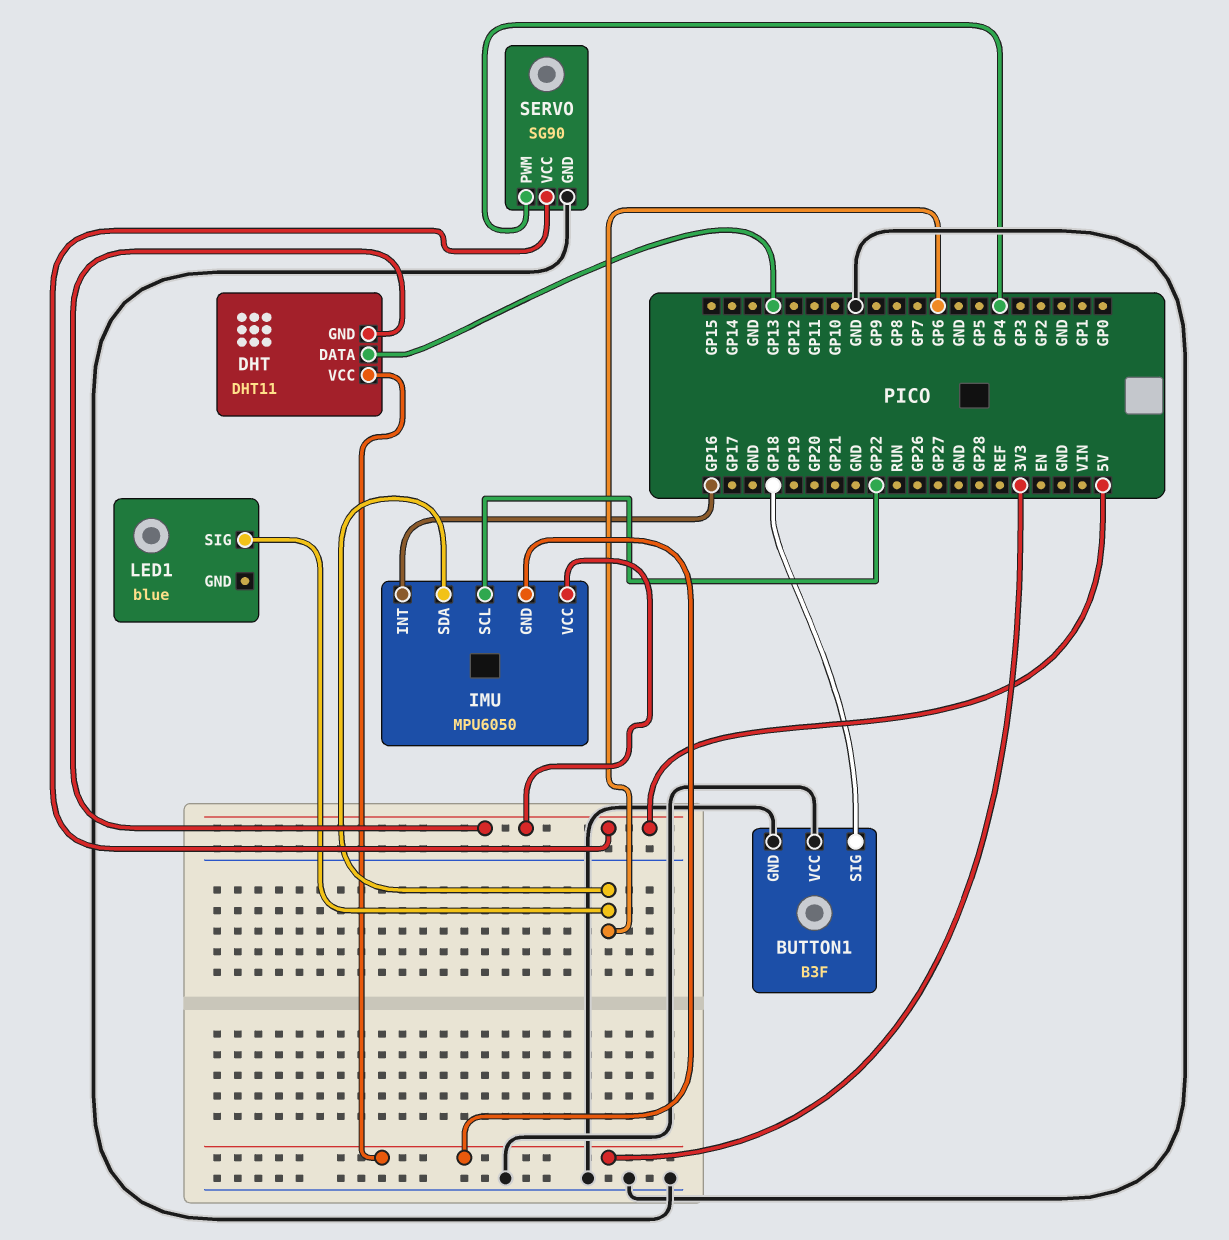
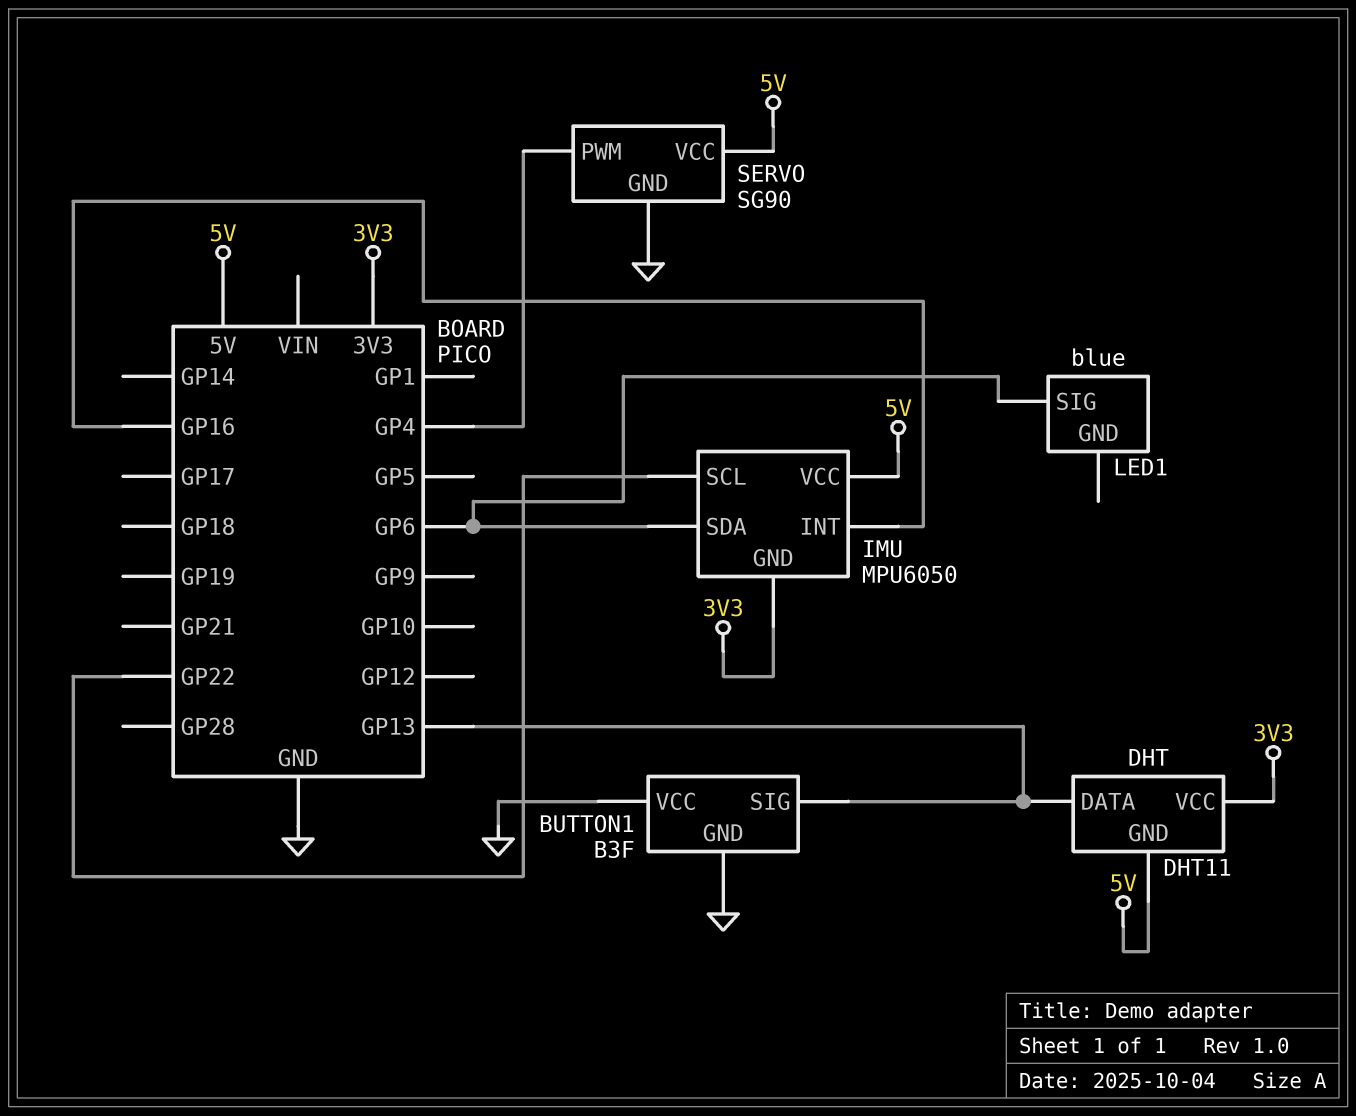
BUTTON1 pin SIG: GP18 -> GP13

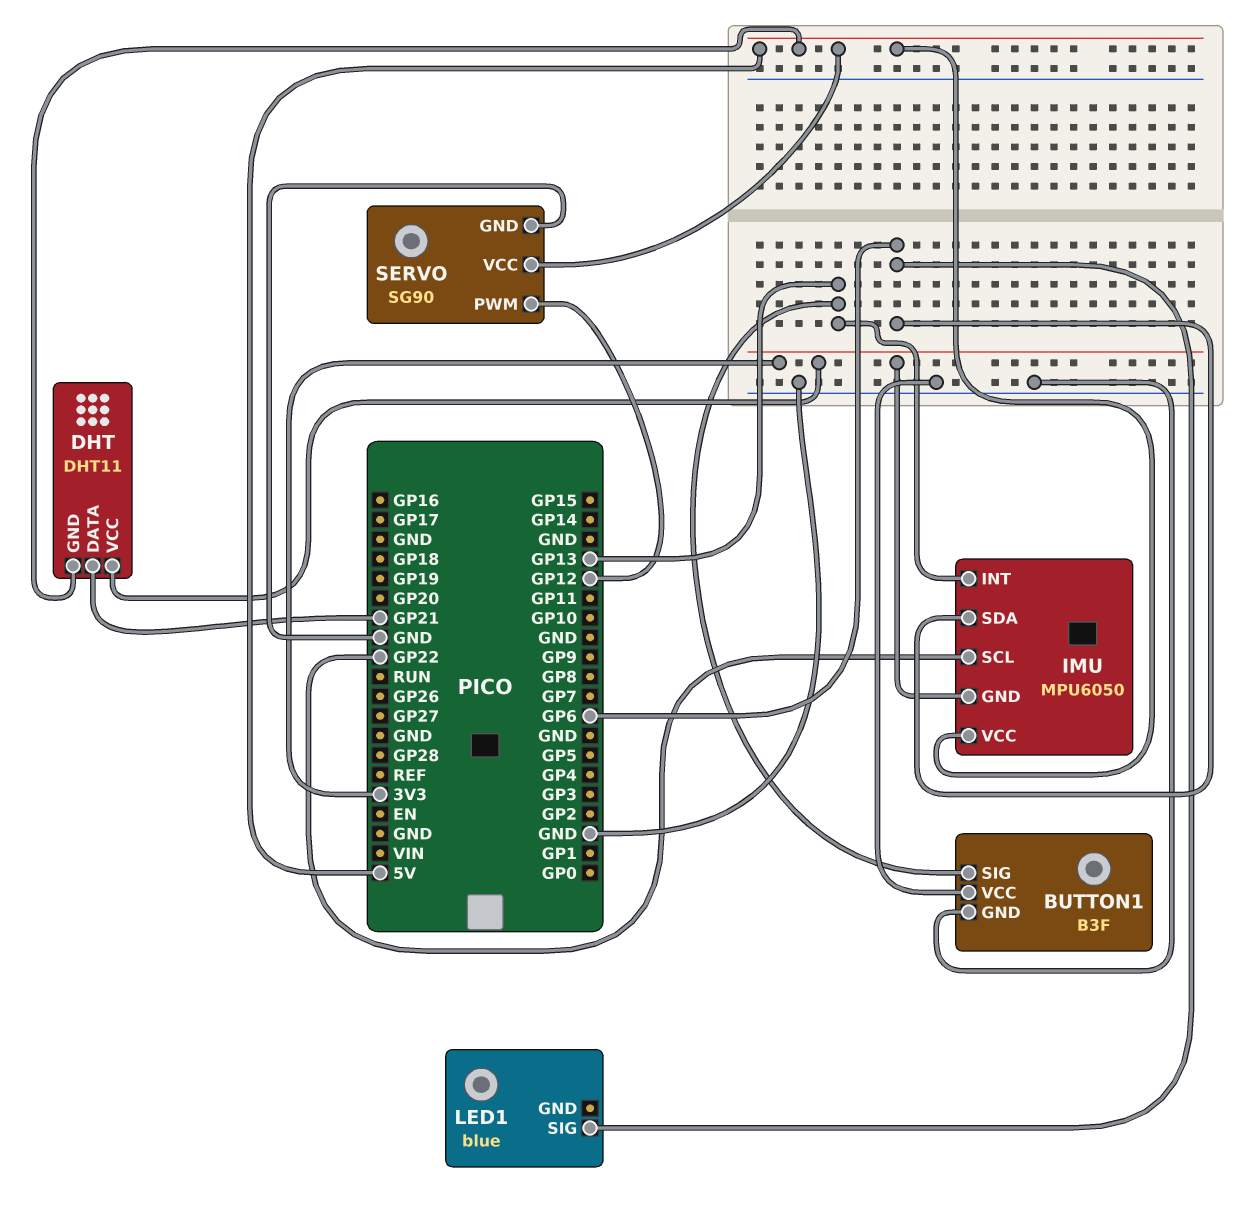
DHT pin DATA: GP13 -> GP21
IMU pin INT: GP16 -> GP13
SERVO pin PWM: GP4 -> GP12

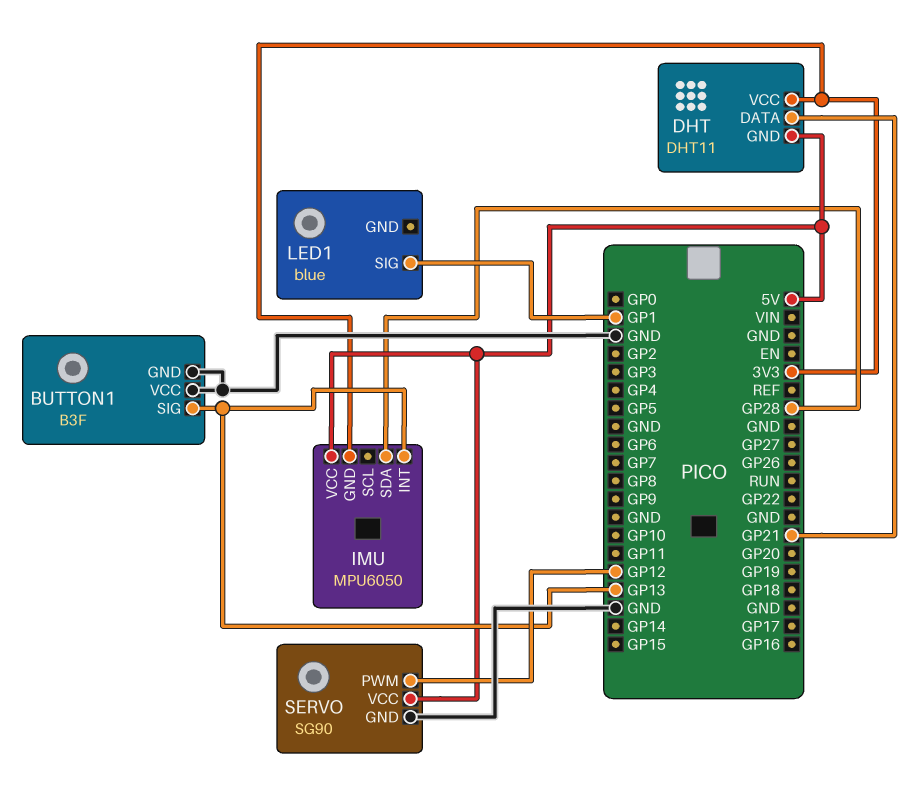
IMU pin SCL: GP22 -> none
IMU pin SDA: GP6 -> GP28
LED1 pin SIG: GP6 -> GP1

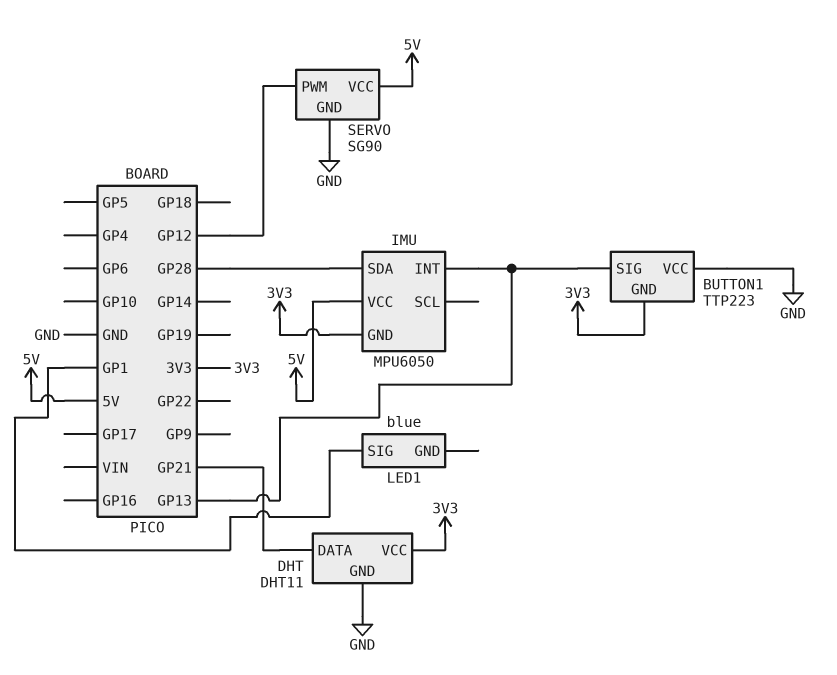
BUTTON1: B3F -> TTP223
BUTTON1 pin GND: GND -> 3V3
DHT pin GND: 5V -> GND

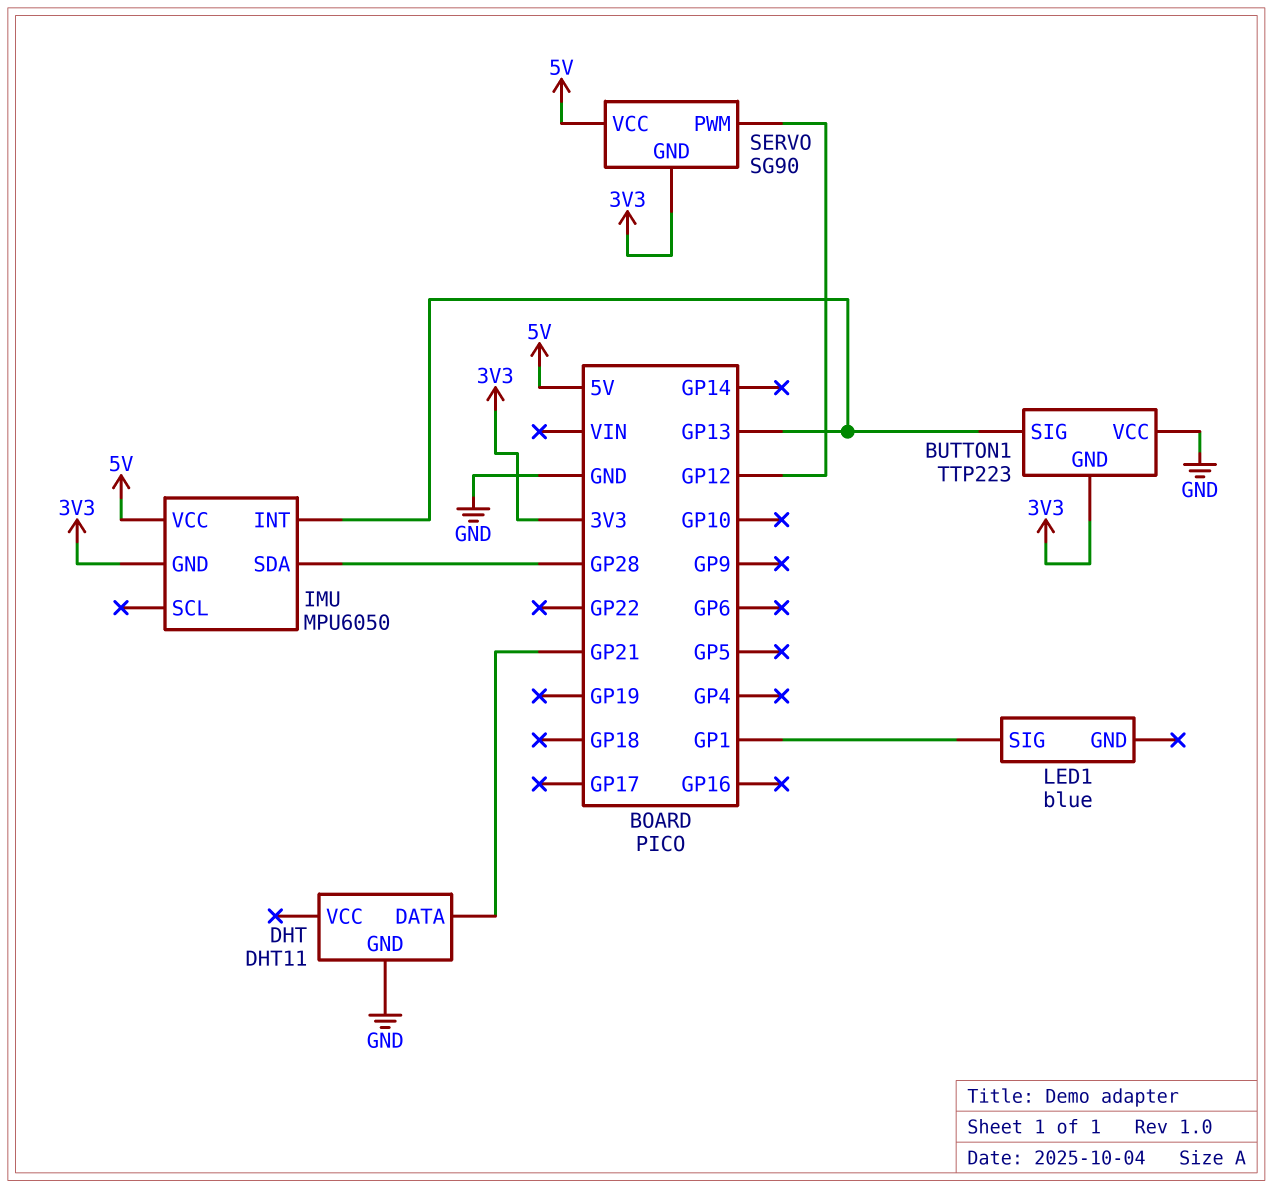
DHT pin VCC: 3V3 -> none
SERVO pin GND: GND -> 3V3

